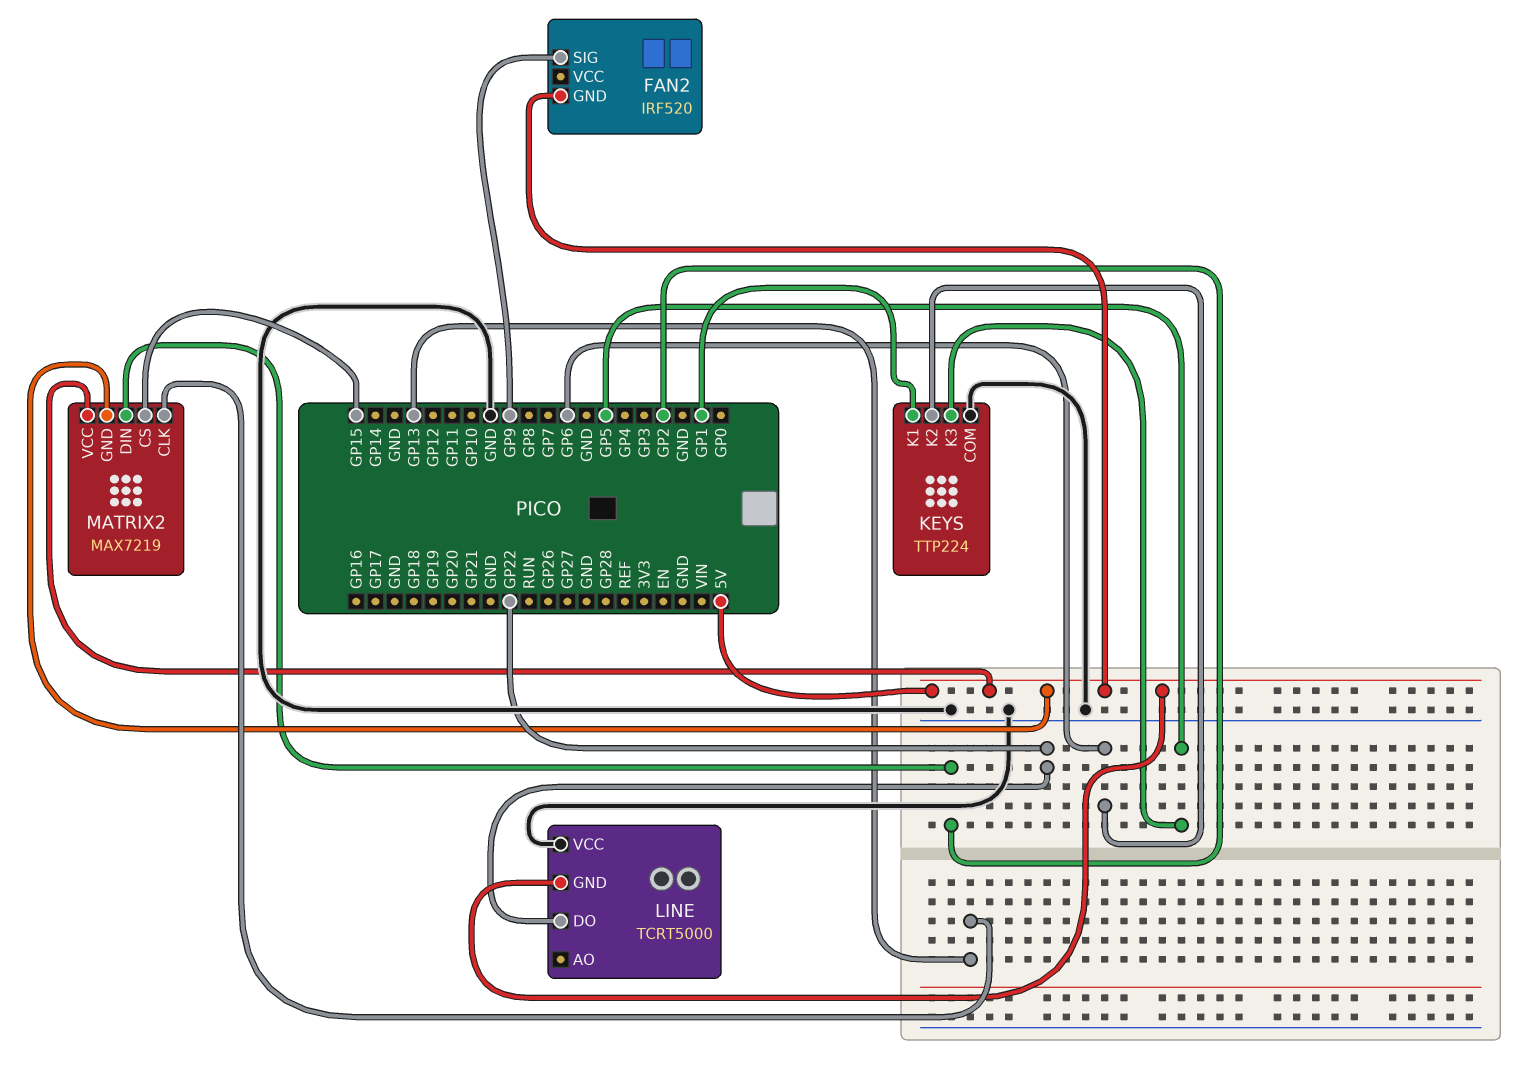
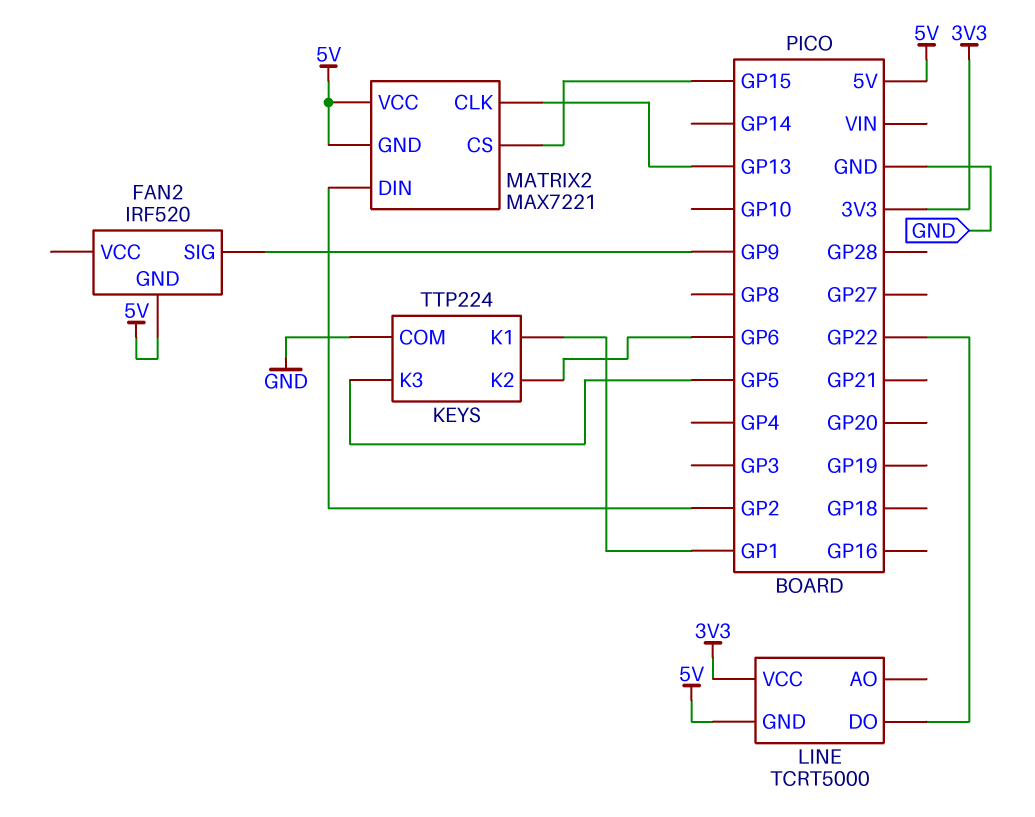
LINE pin VCC: GND -> 3V3
MATRIX2: MAX7219 -> MAX7221

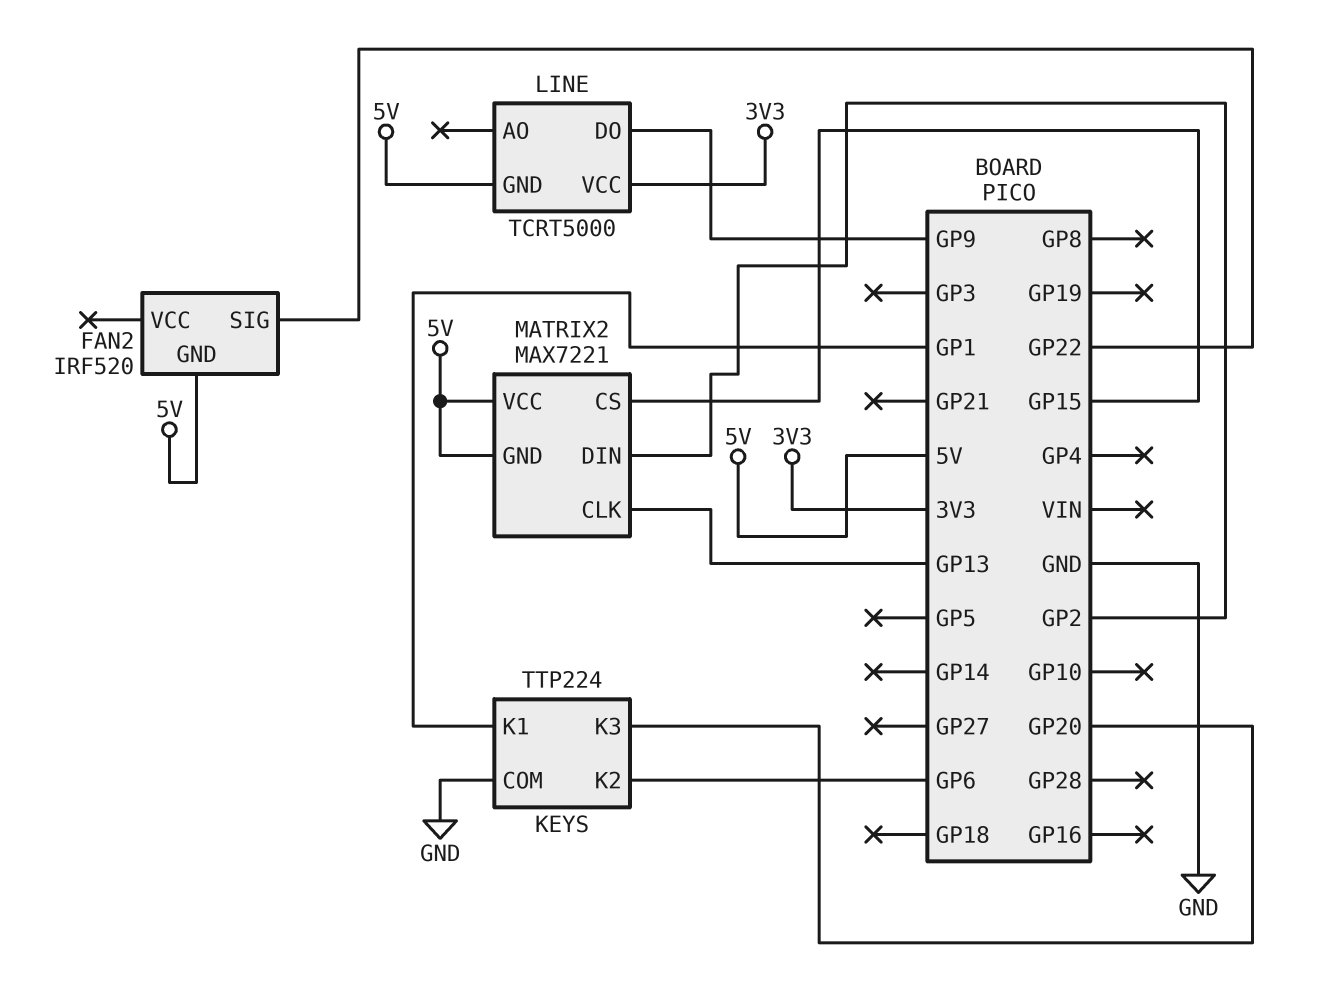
FAN2 pin SIG: GP9 -> GP22
KEYS pin K3: GP5 -> GP20
LINE pin DO: GP22 -> GP9

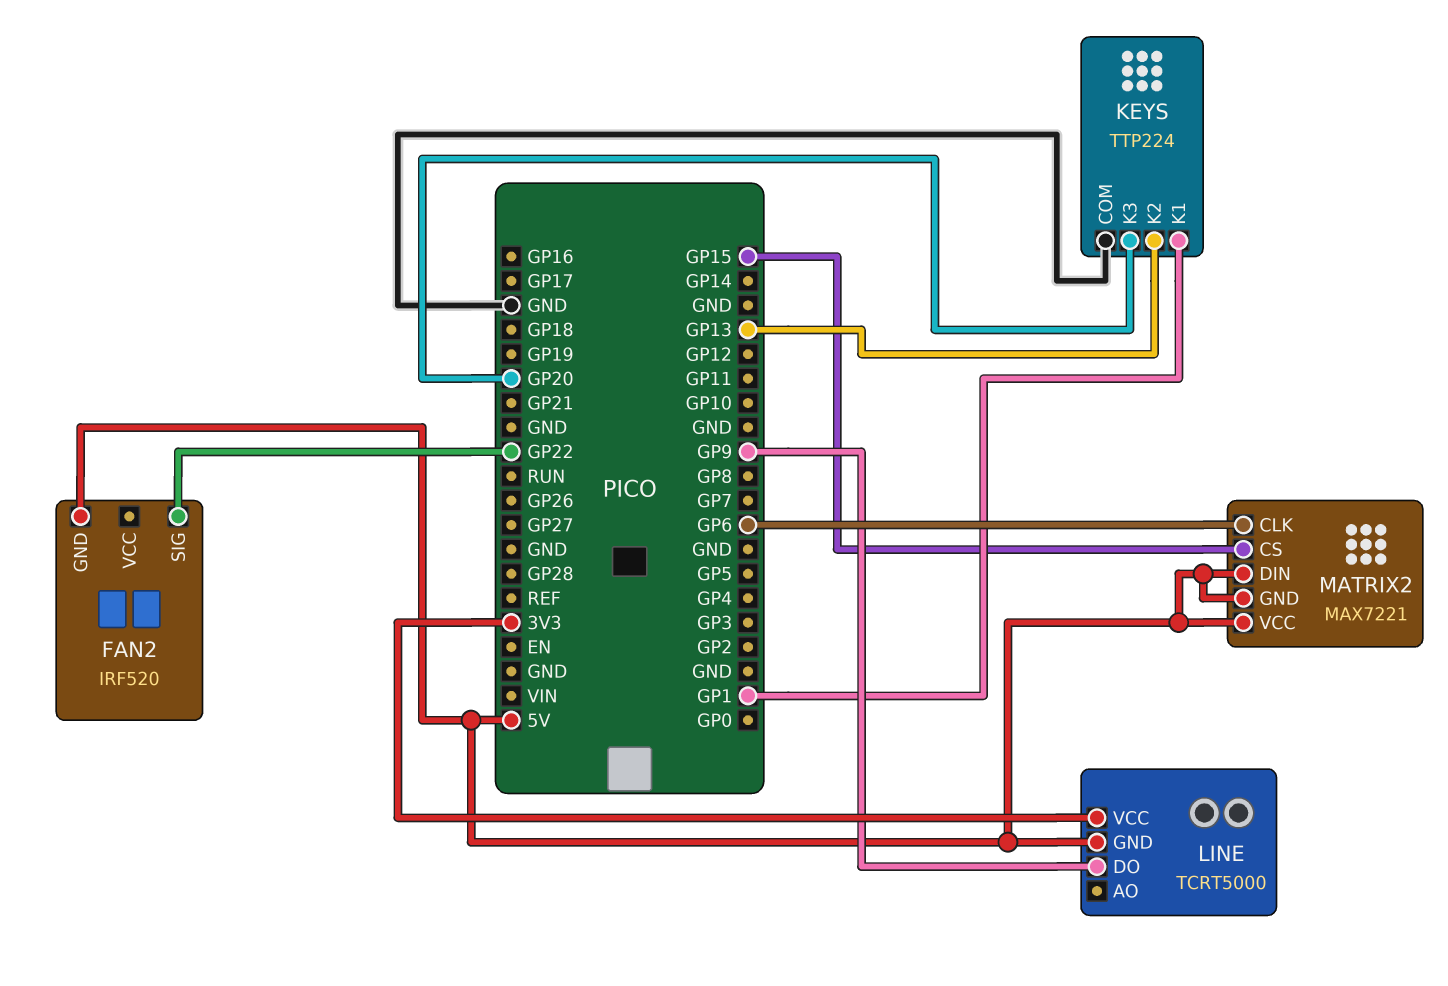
KEYS pin K2: GP6 -> GP13
MATRIX2 pin CLK: GP13 -> GP6
MATRIX2 pin DIN: GP2 -> 5V

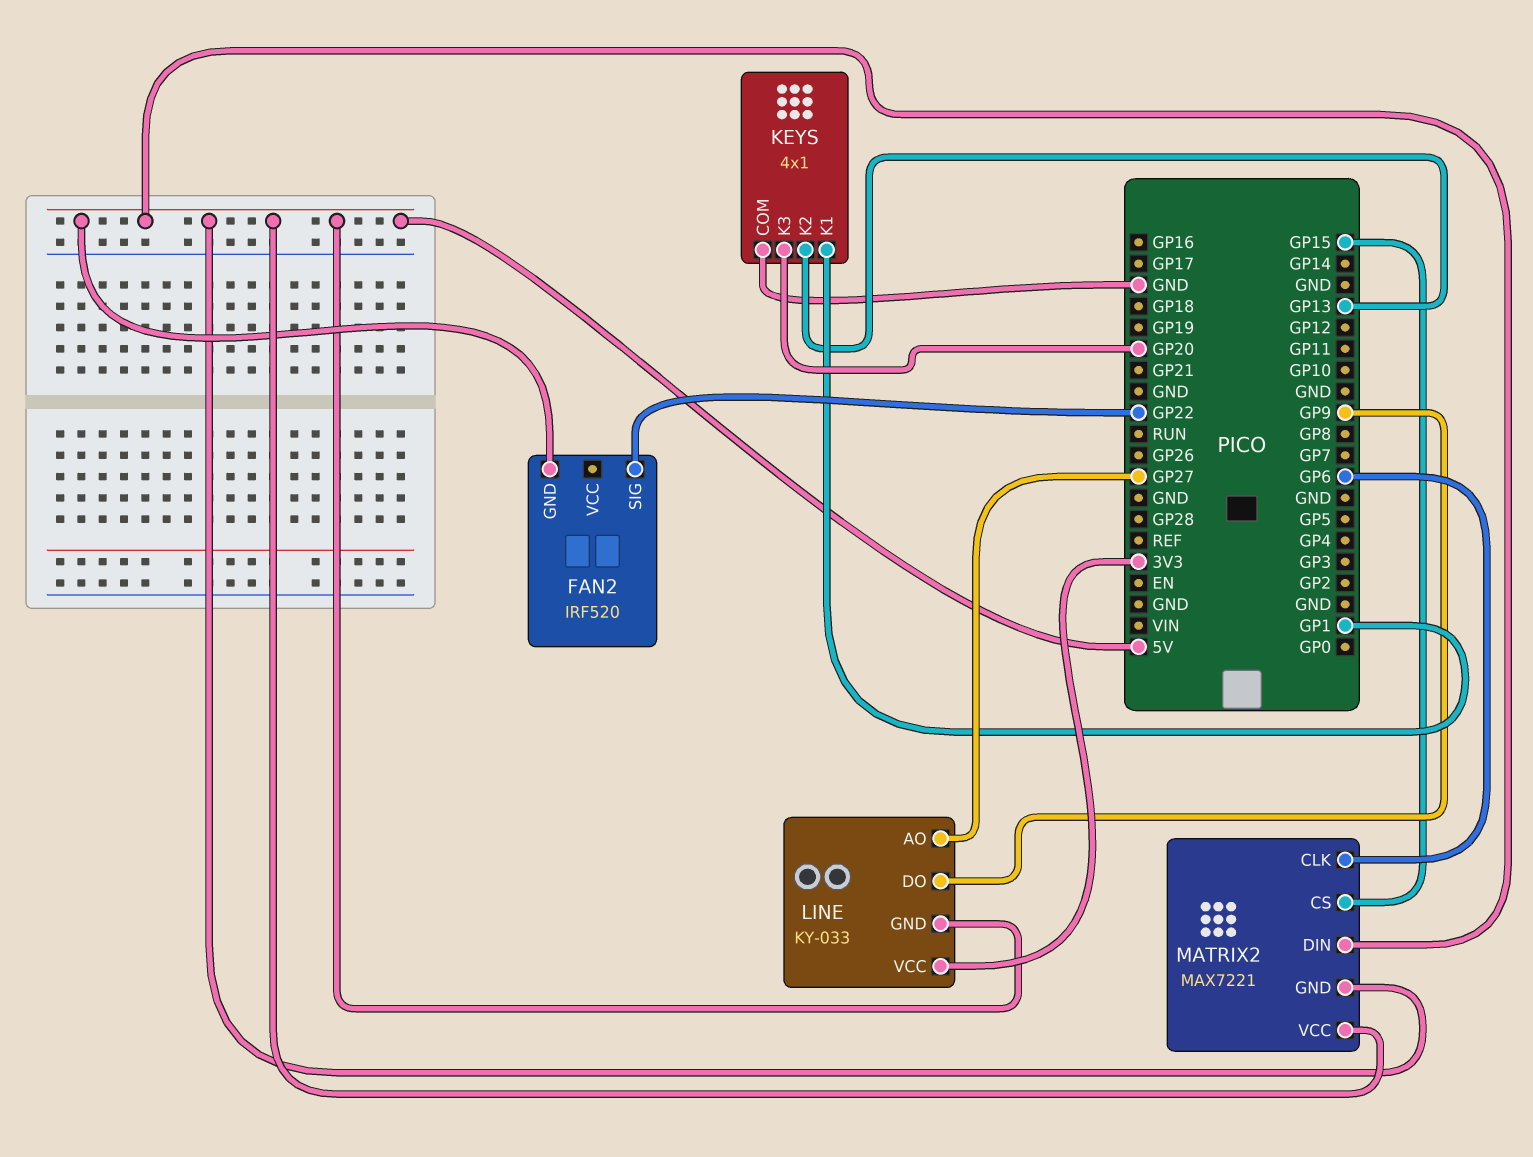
KEYS: TTP224 -> 4x1
LINE: TCRT5000 -> KY-033
LINE pin AO: none -> GP27

